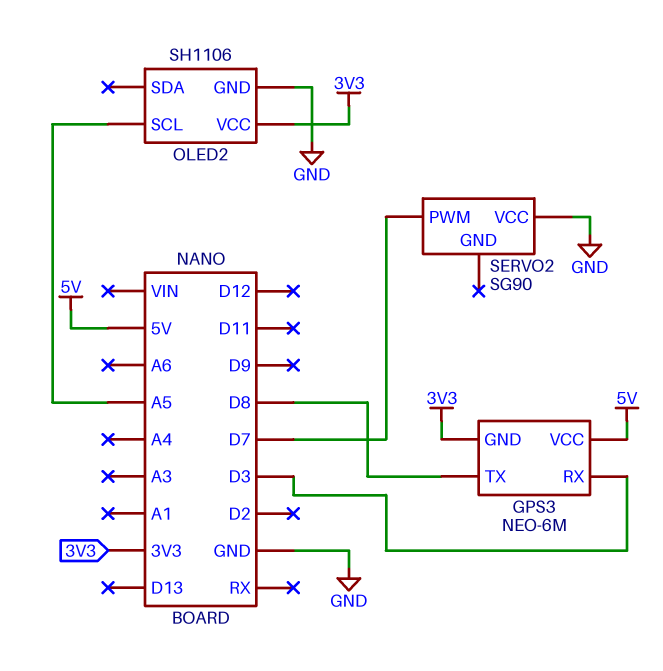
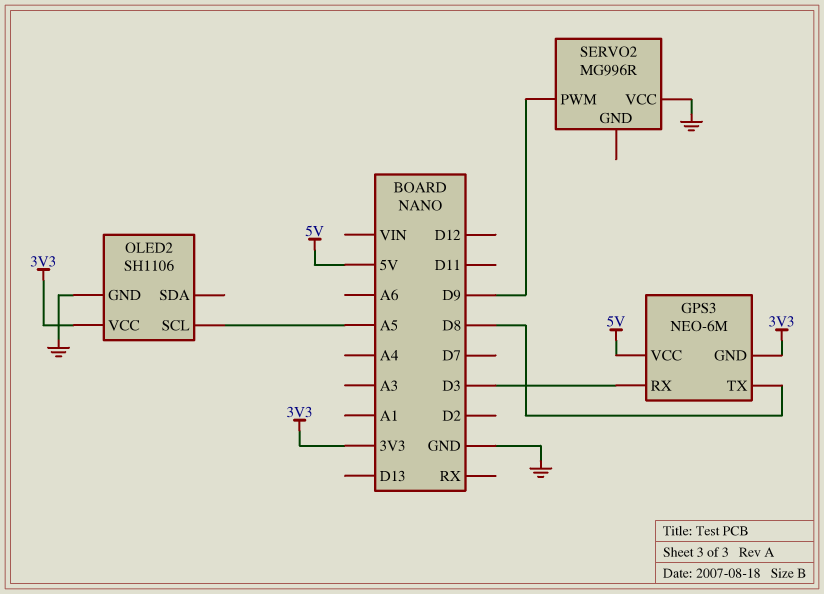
SERVO2: SG90 -> MG996R
SERVO2 pin PWM: D7 -> D9

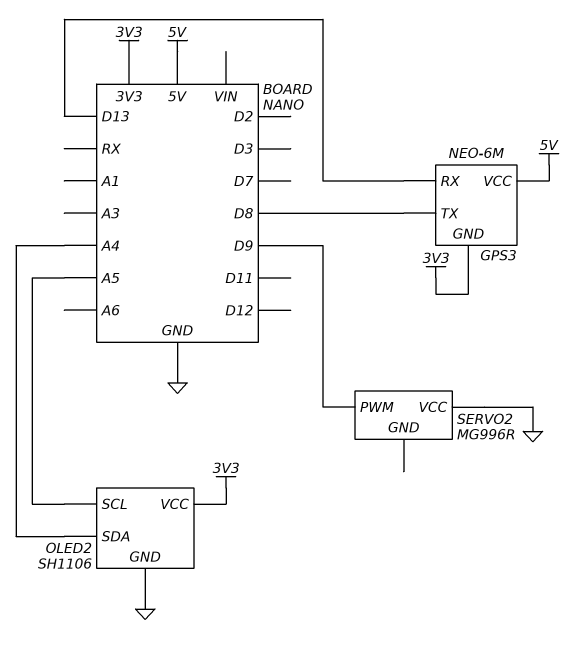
GPS3 pin RX: D3 -> D13
OLED2 pin SDA: none -> A4

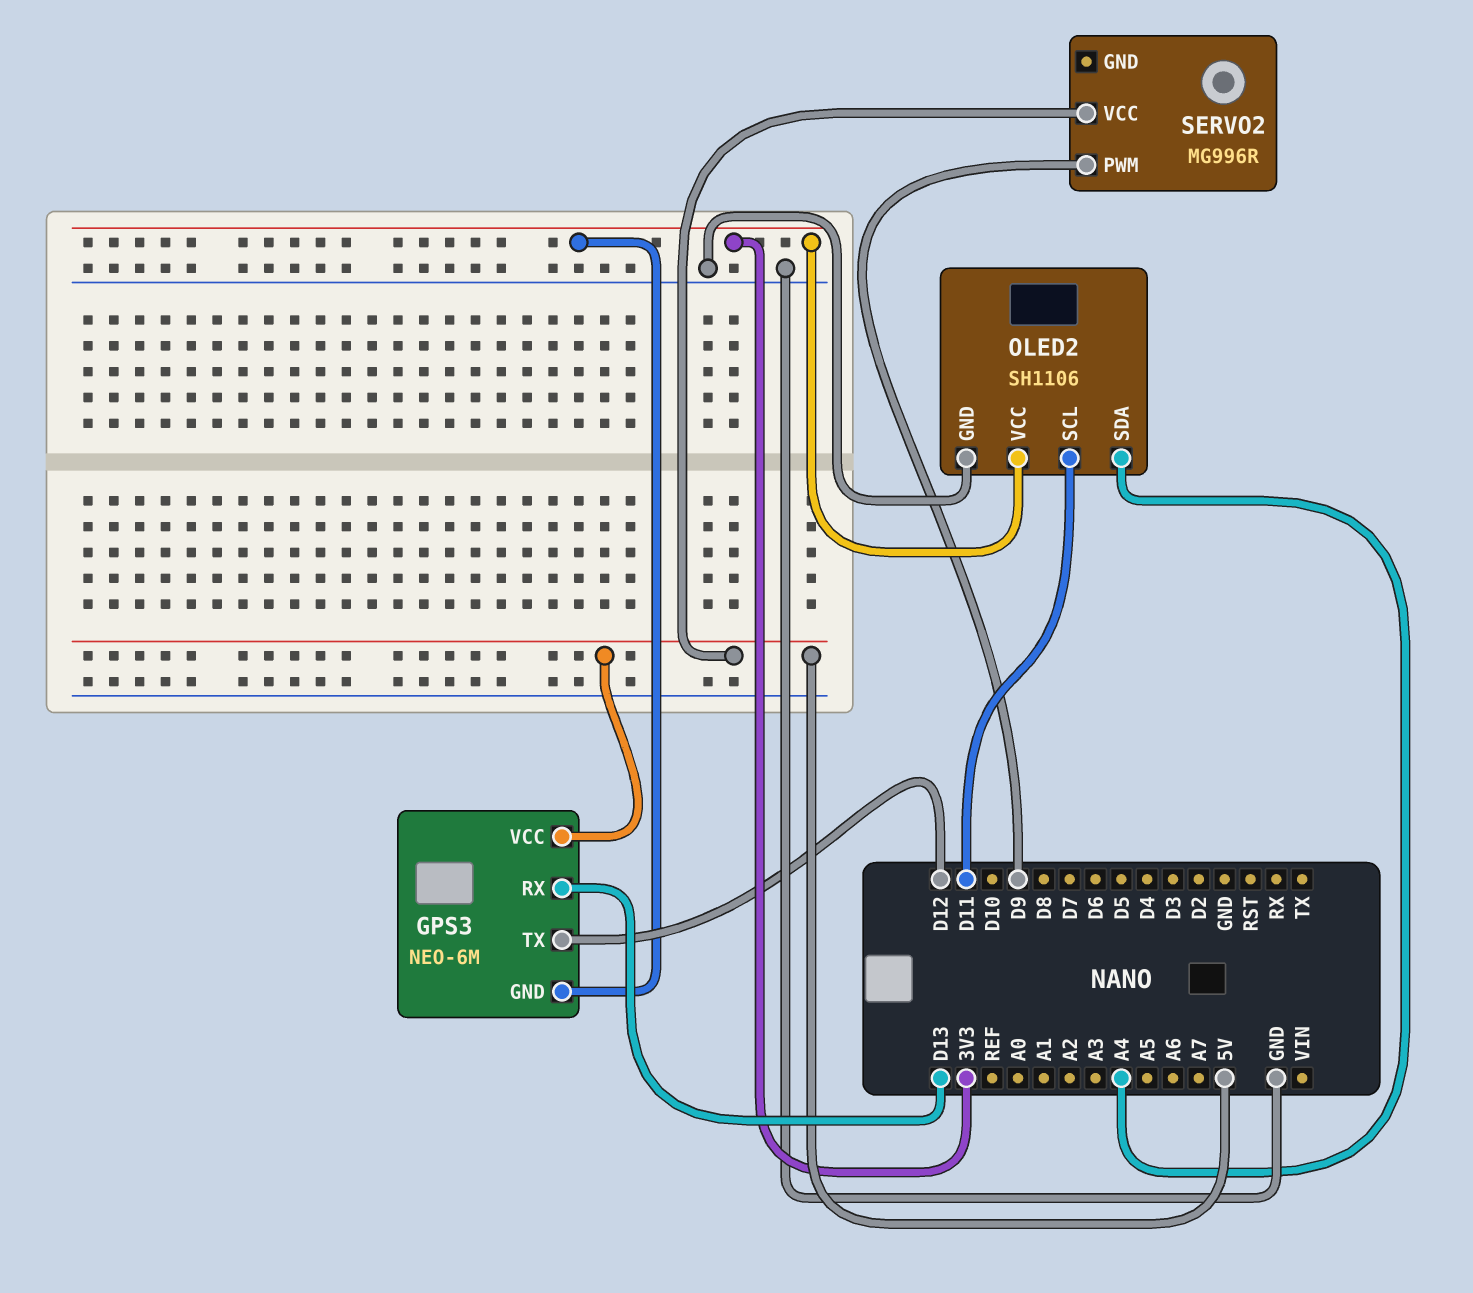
GPS3 pin TX: D8 -> D12
OLED2 pin SCL: A5 -> D11
SERVO2 pin VCC: GND -> 5V

